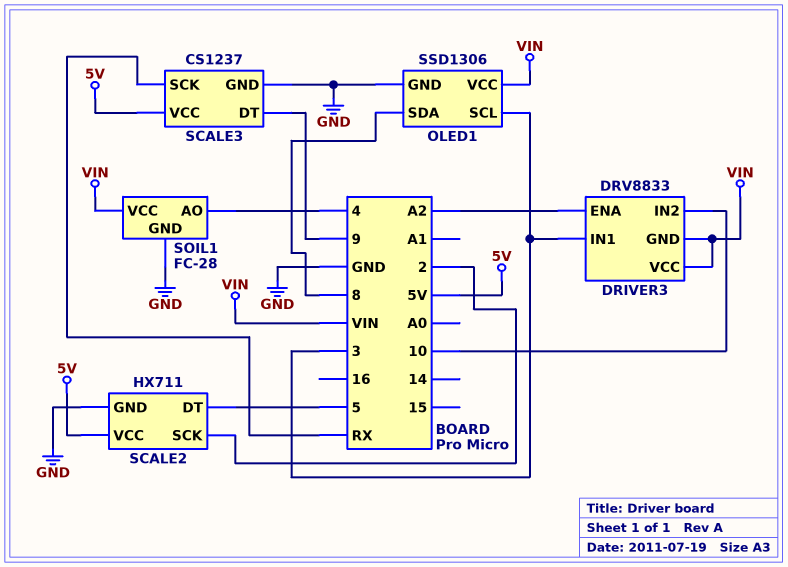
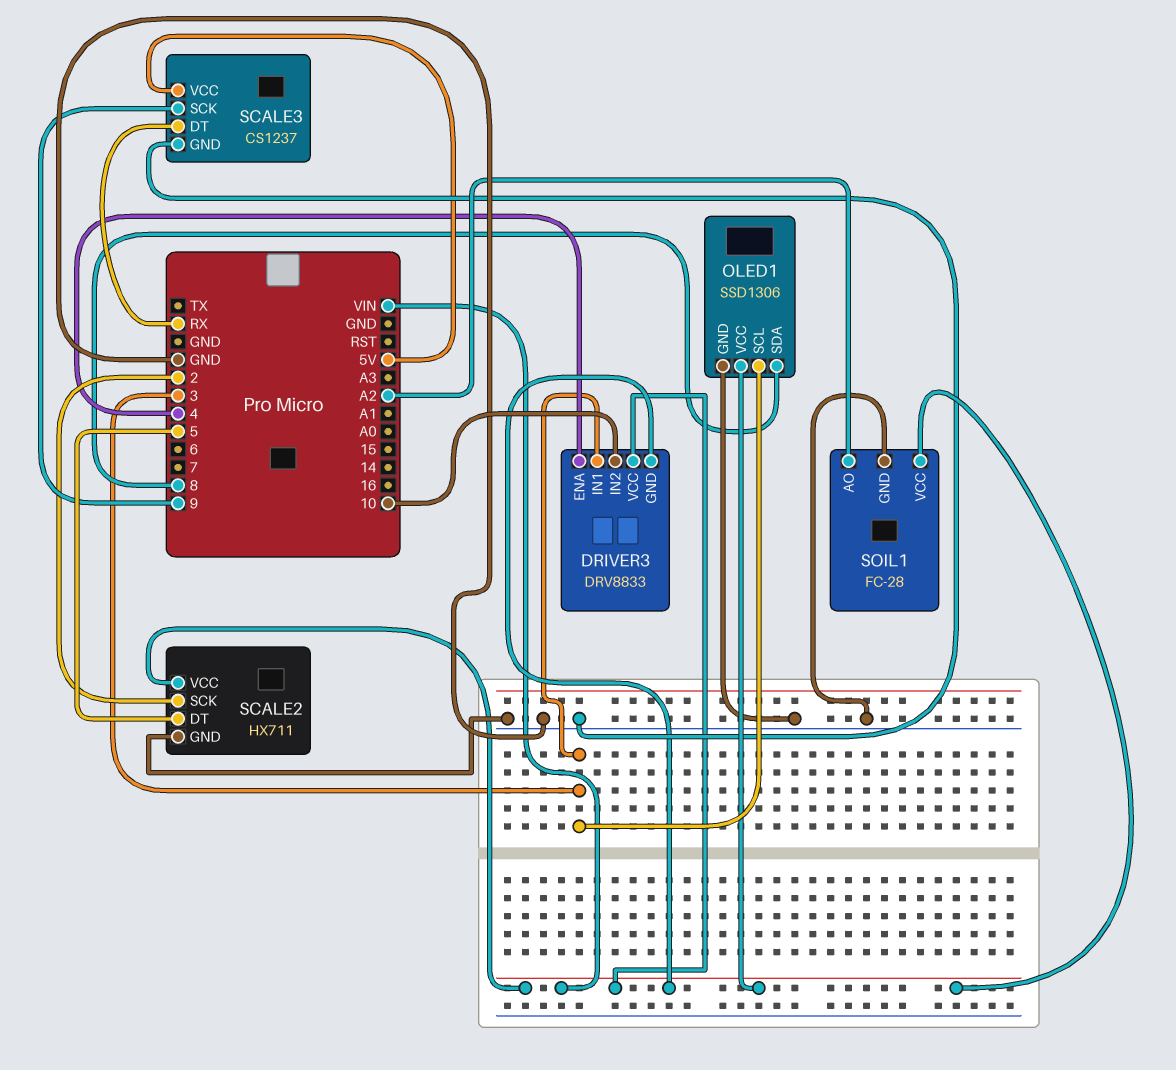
DRIVER3 pin ENA: A2 -> 4
SCALE2 pin VCC: 5V -> VIN
SCALE3 pin DT: 9 -> RX
SCALE3 pin SCK: RX -> 9
SOIL1 pin AO: 4 -> A2

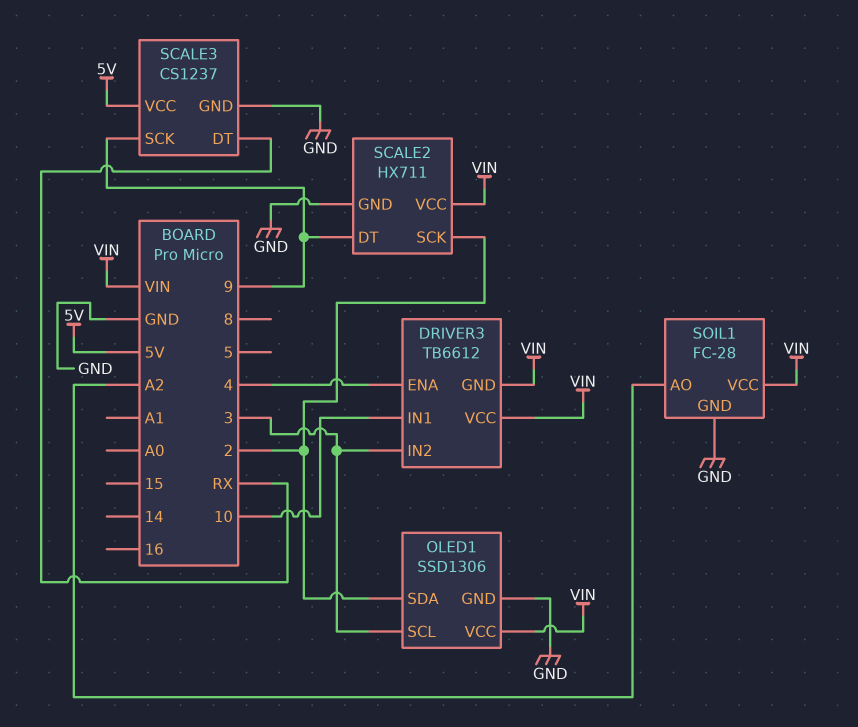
DRIVER3: DRV8833 -> TB6612
DRIVER3 pin IN1: 3 -> 10
DRIVER3 pin IN2: 10 -> 3
OLED1 pin SDA: 8 -> 2
SCALE2 pin DT: 5 -> 9

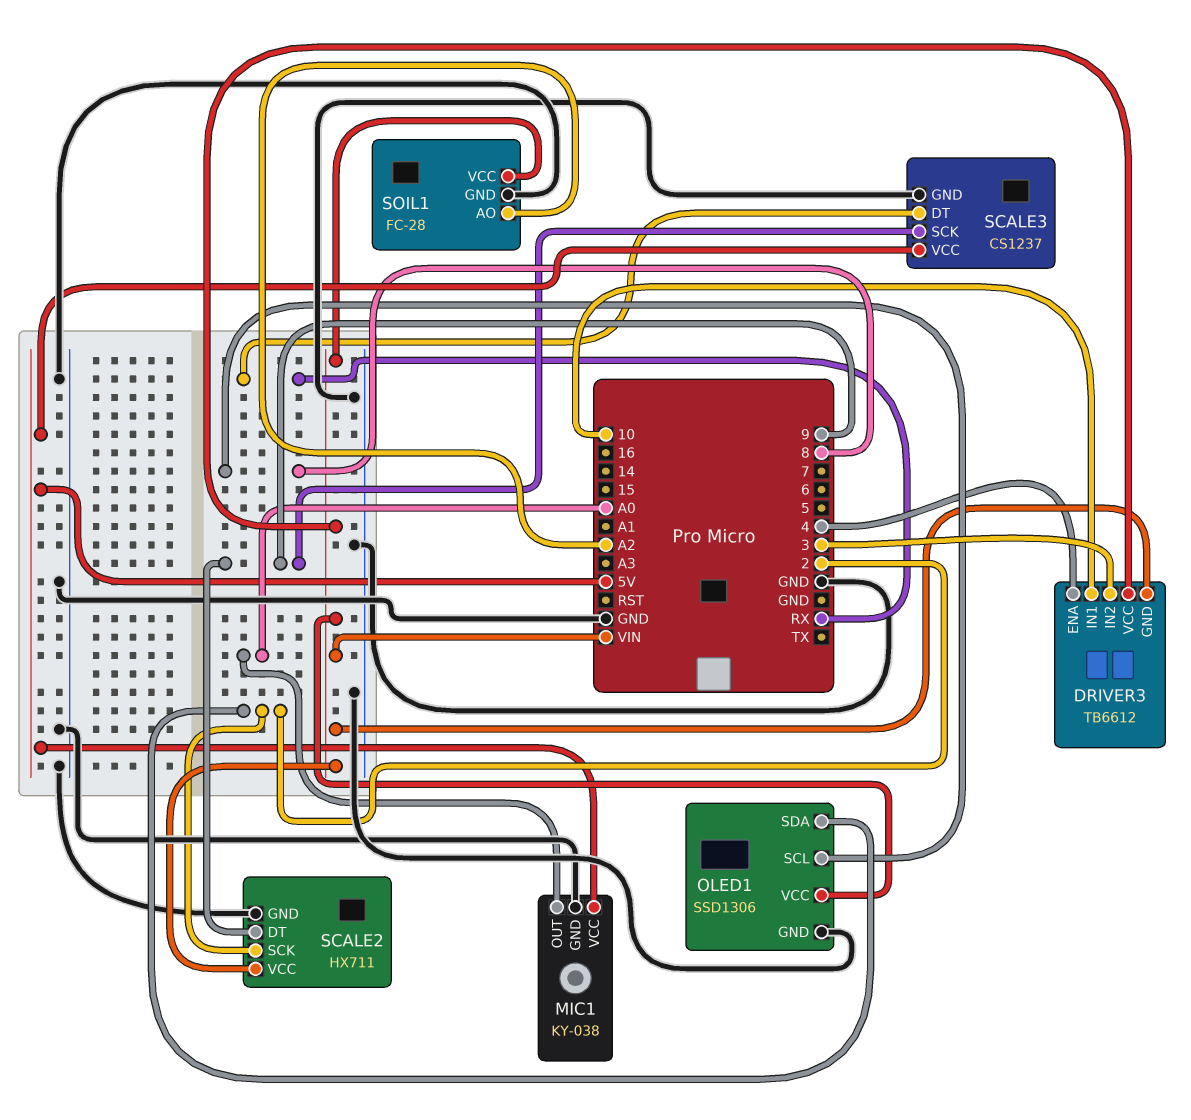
MIC1: none -> KY-038
MIC1 pin GND: none -> GND
MIC1 pin OUT: none -> A0
MIC1 pin VCC: none -> 5V
OLED1 pin SCL: 3 -> 8

